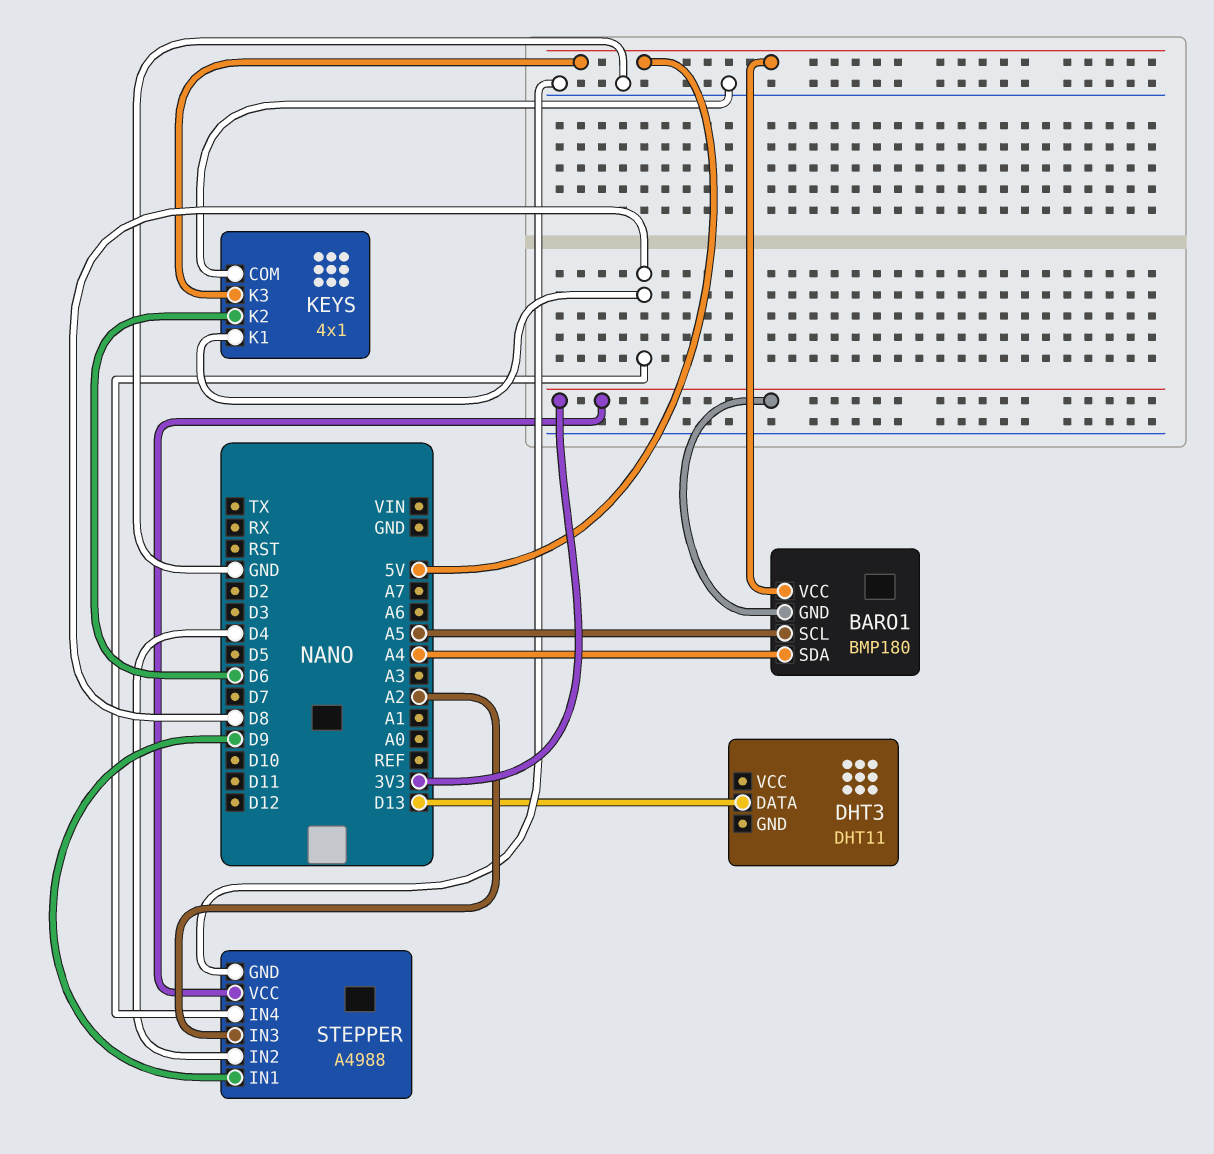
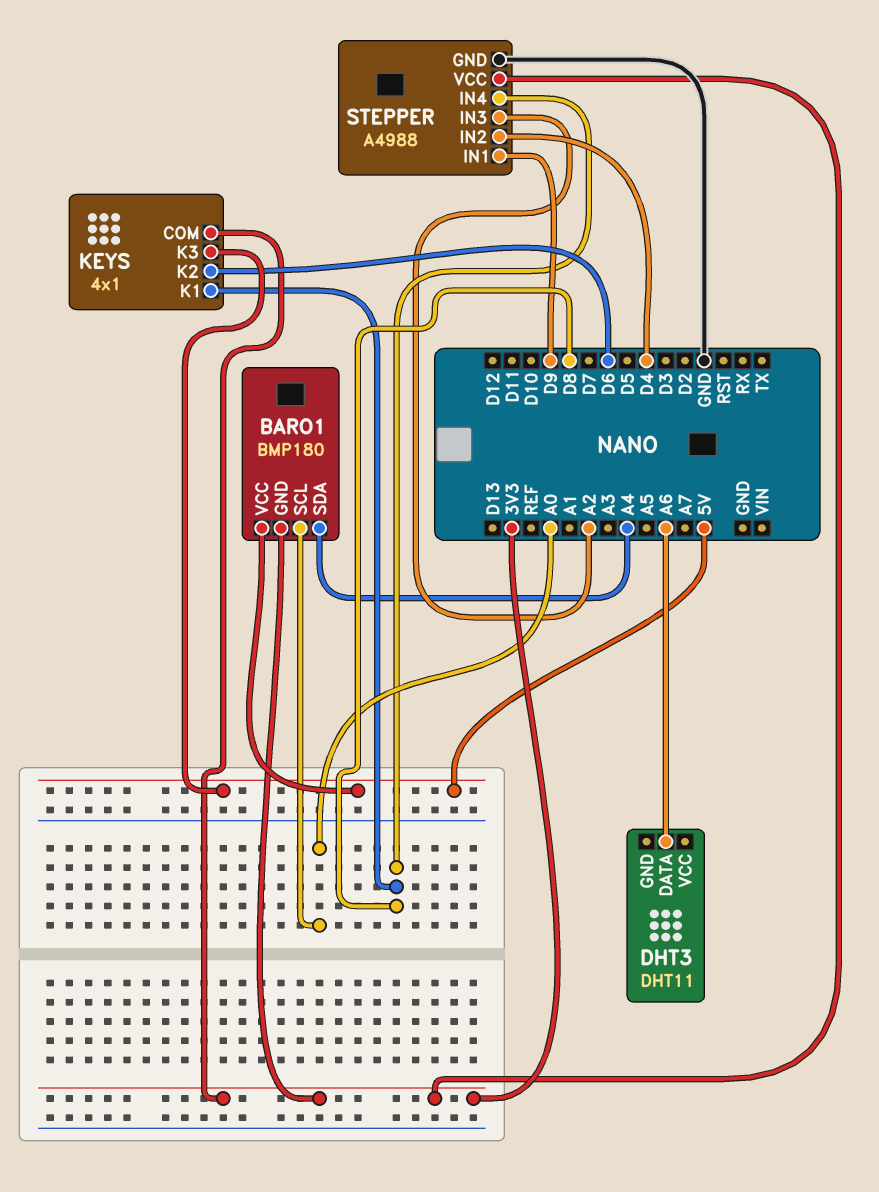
BARO1 pin SCL: A5 -> A0
DHT3 pin DATA: D13 -> A6
KEYS pin COM: GND -> 3V3

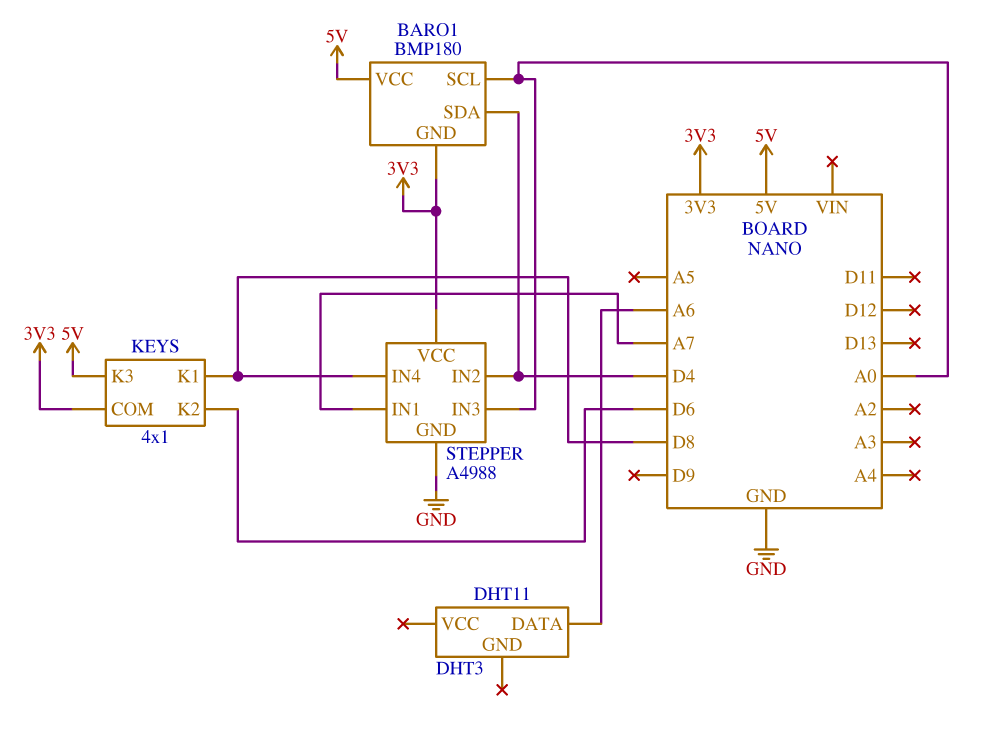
BARO1 pin SDA: A4 -> D4
STEPPER pin IN1: D9 -> A7
STEPPER pin IN3: A2 -> A0

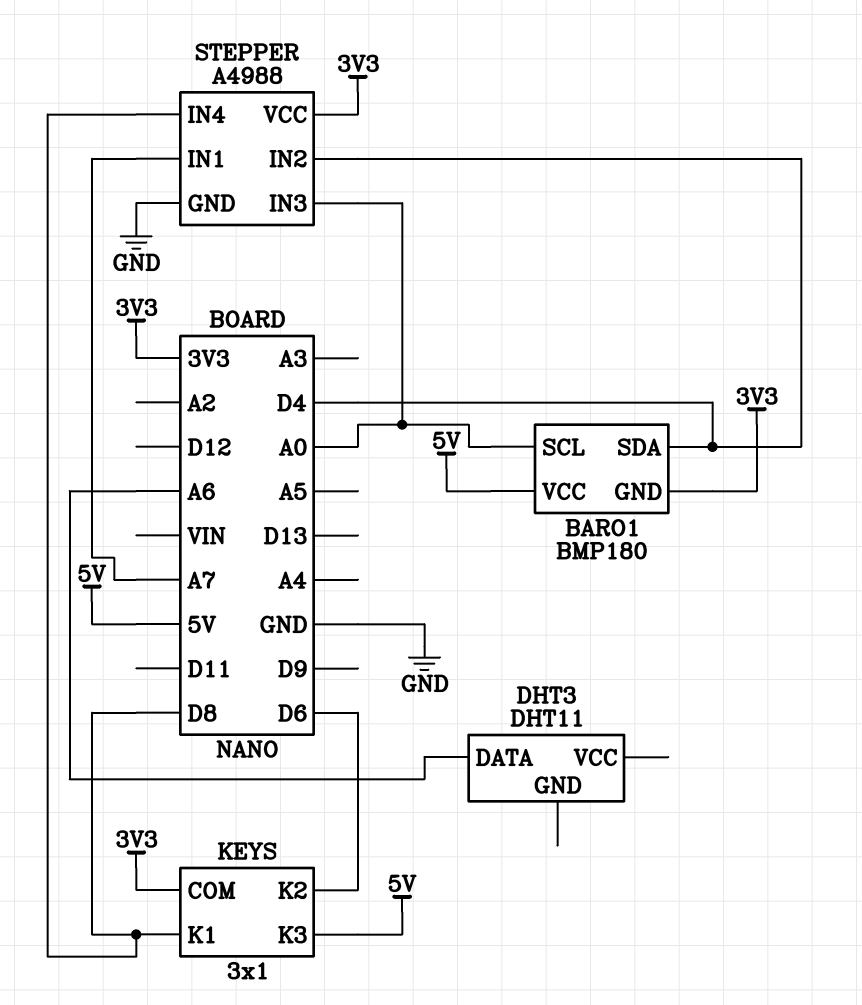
KEYS: 4x1 -> 3x1

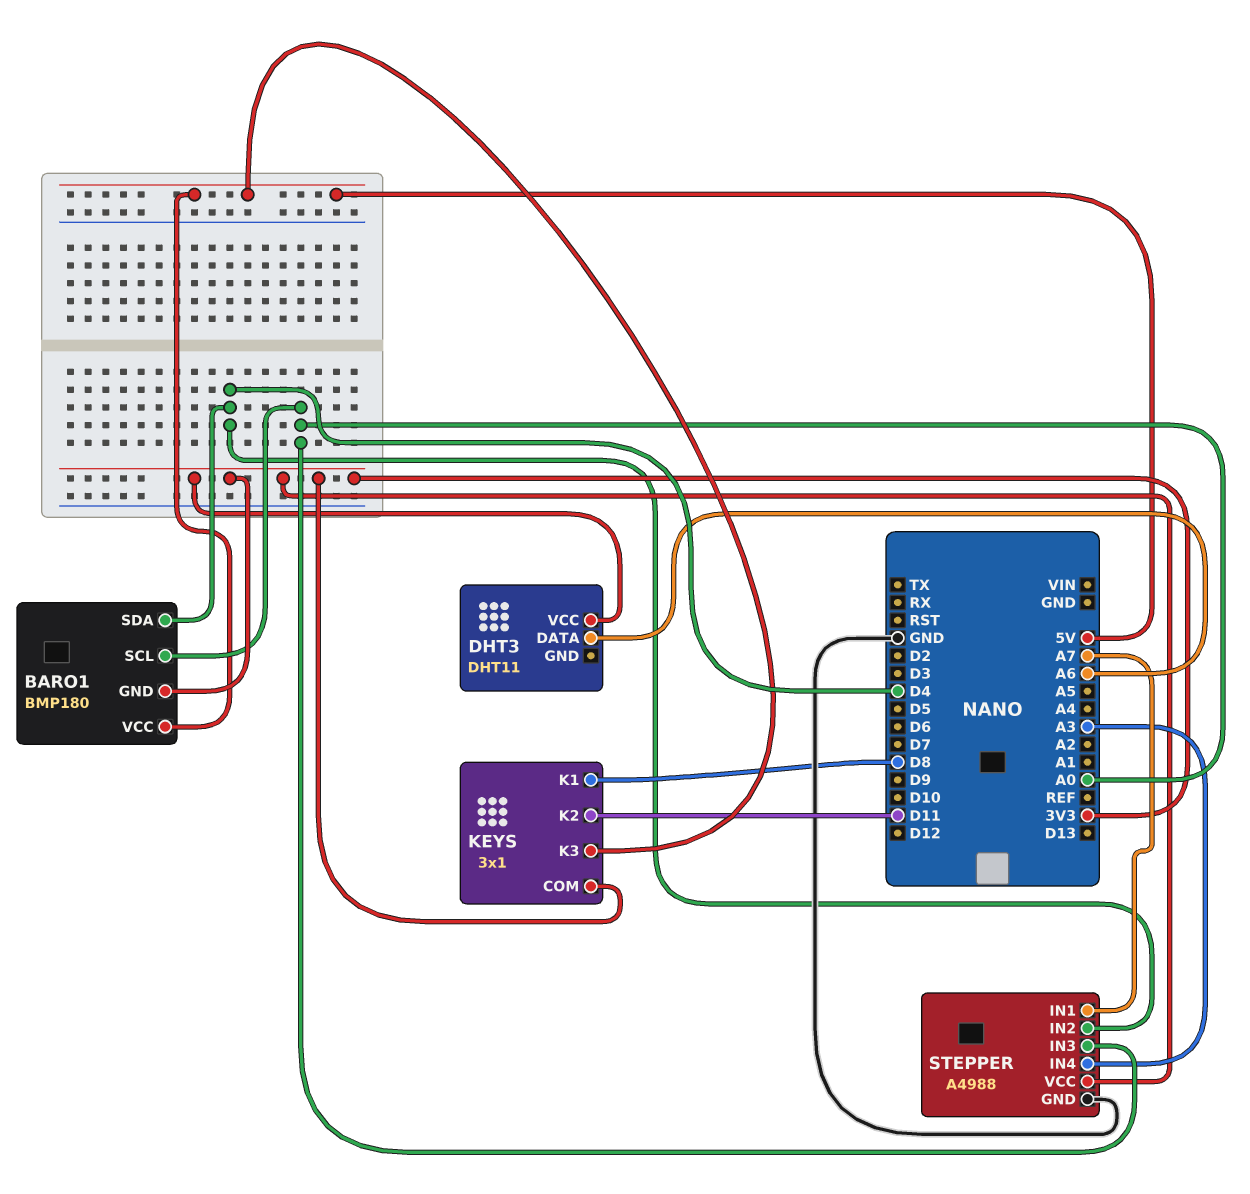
DHT3 pin VCC: none -> 3V3
KEYS pin K2: D6 -> D11
STEPPER pin IN4: D8 -> A3

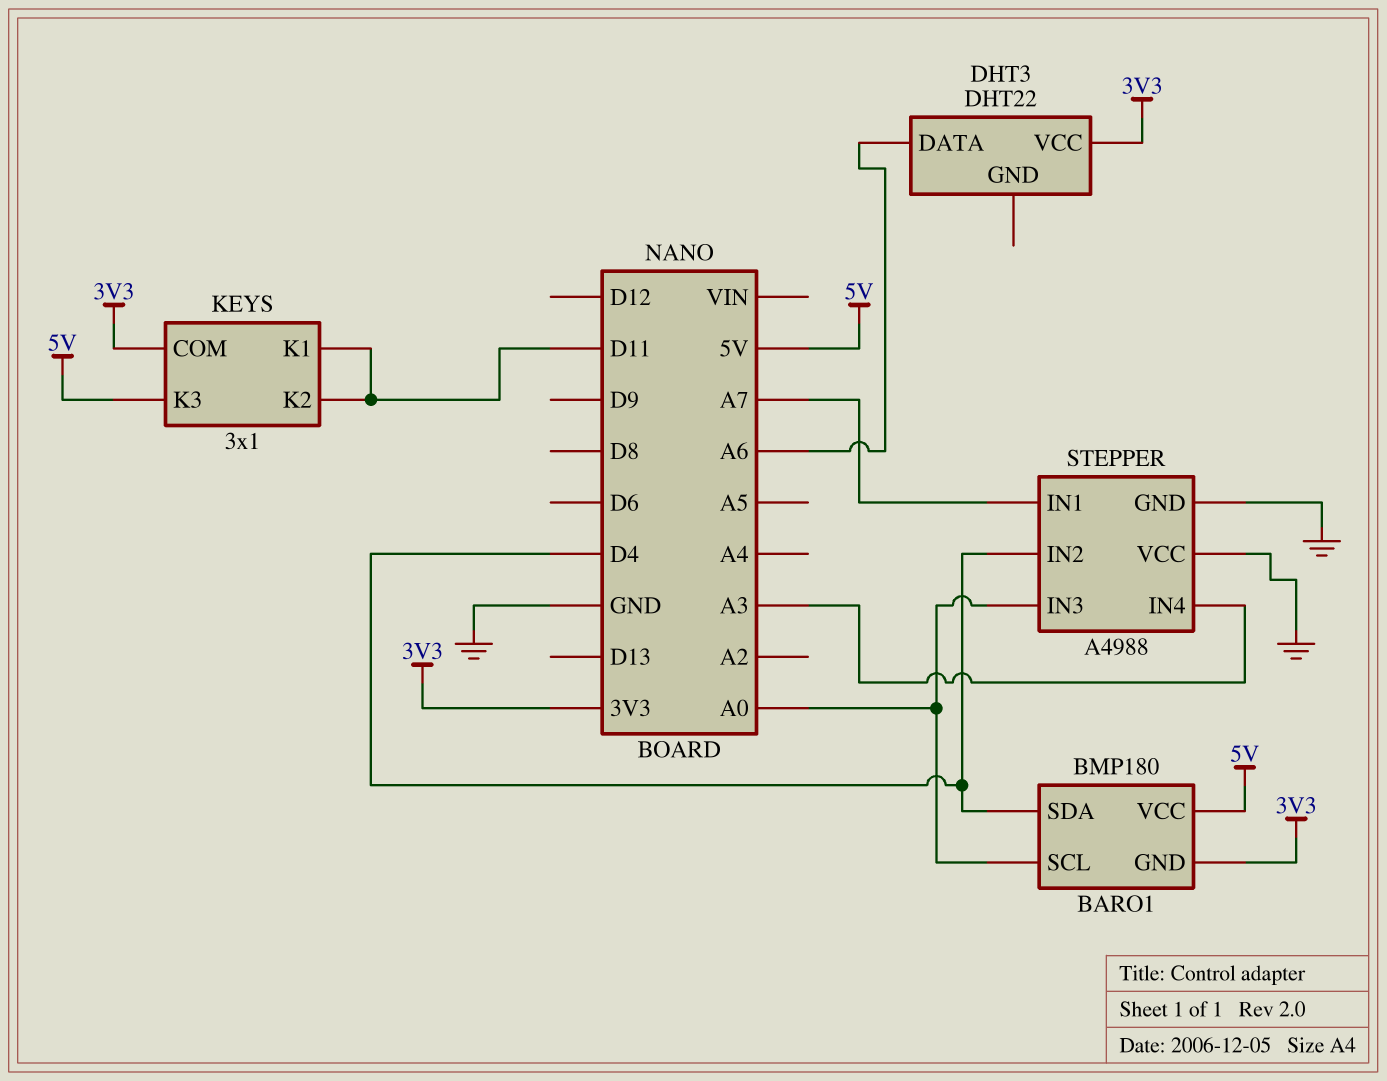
DHT3: DHT11 -> DHT22
KEYS pin K1: D8 -> D11
STEPPER pin VCC: 3V3 -> GND

